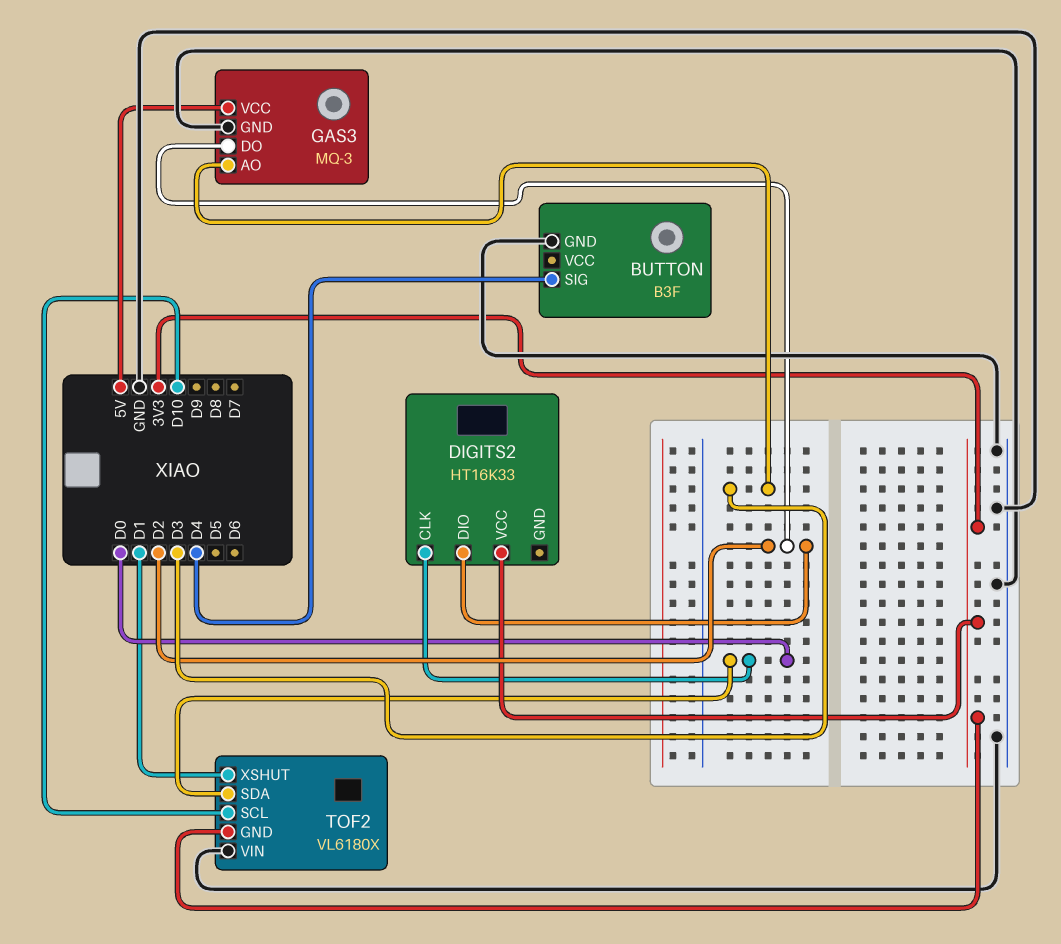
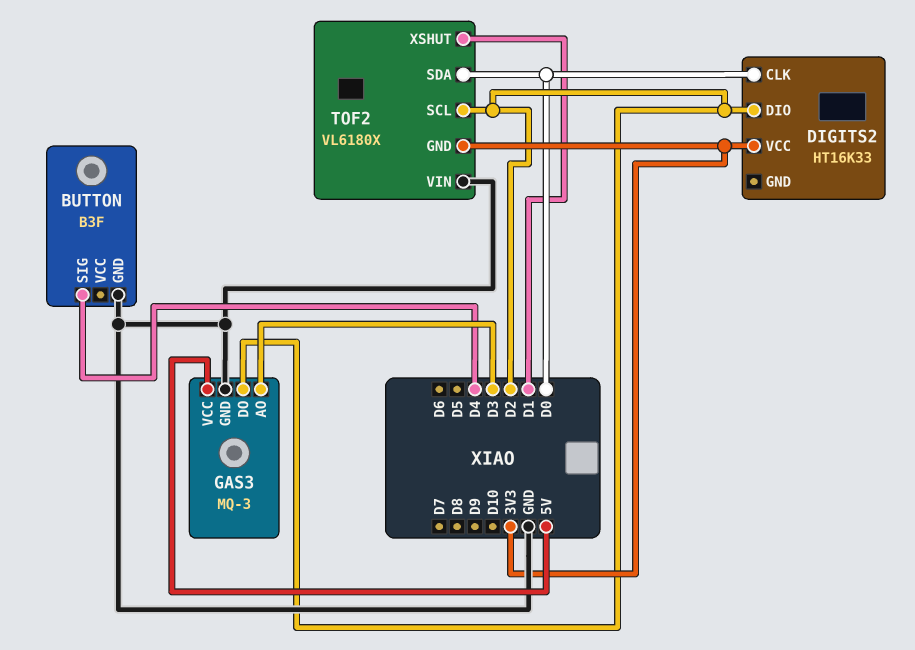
TOF2 pin SCL: D10 -> D2

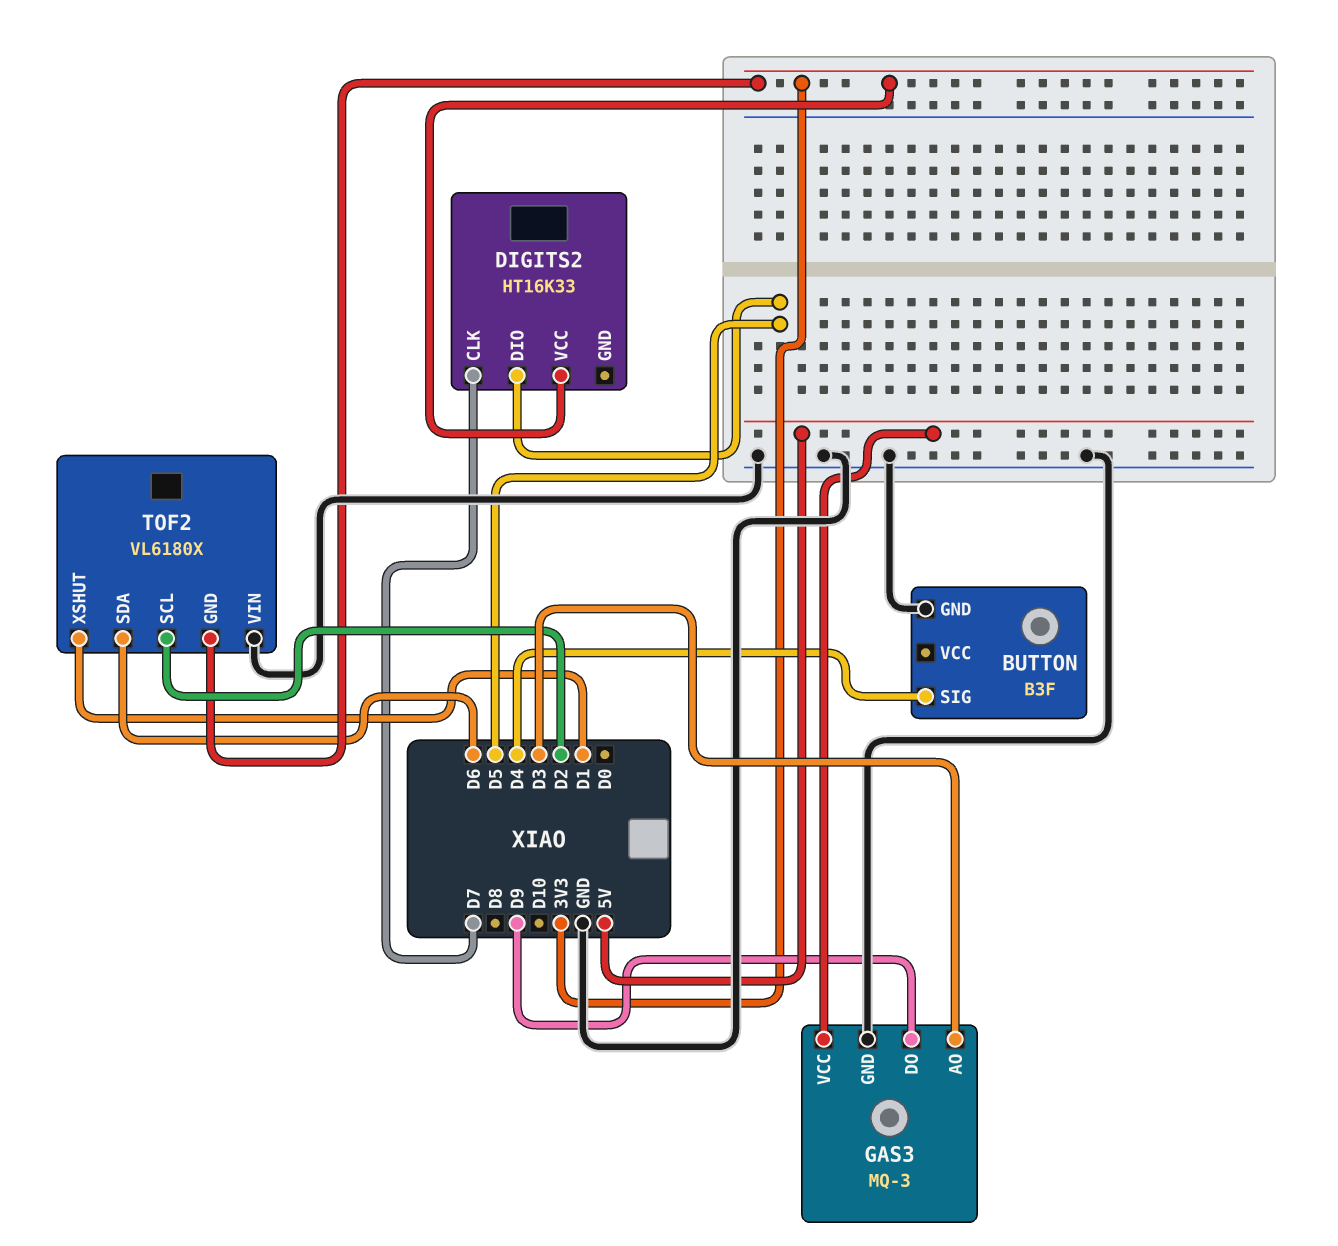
DIGITS2 pin CLK: D0 -> D7
DIGITS2 pin DIO: D2 -> D5
GAS3 pin DO: D2 -> D9
TOF2 pin SDA: D0 -> D6

